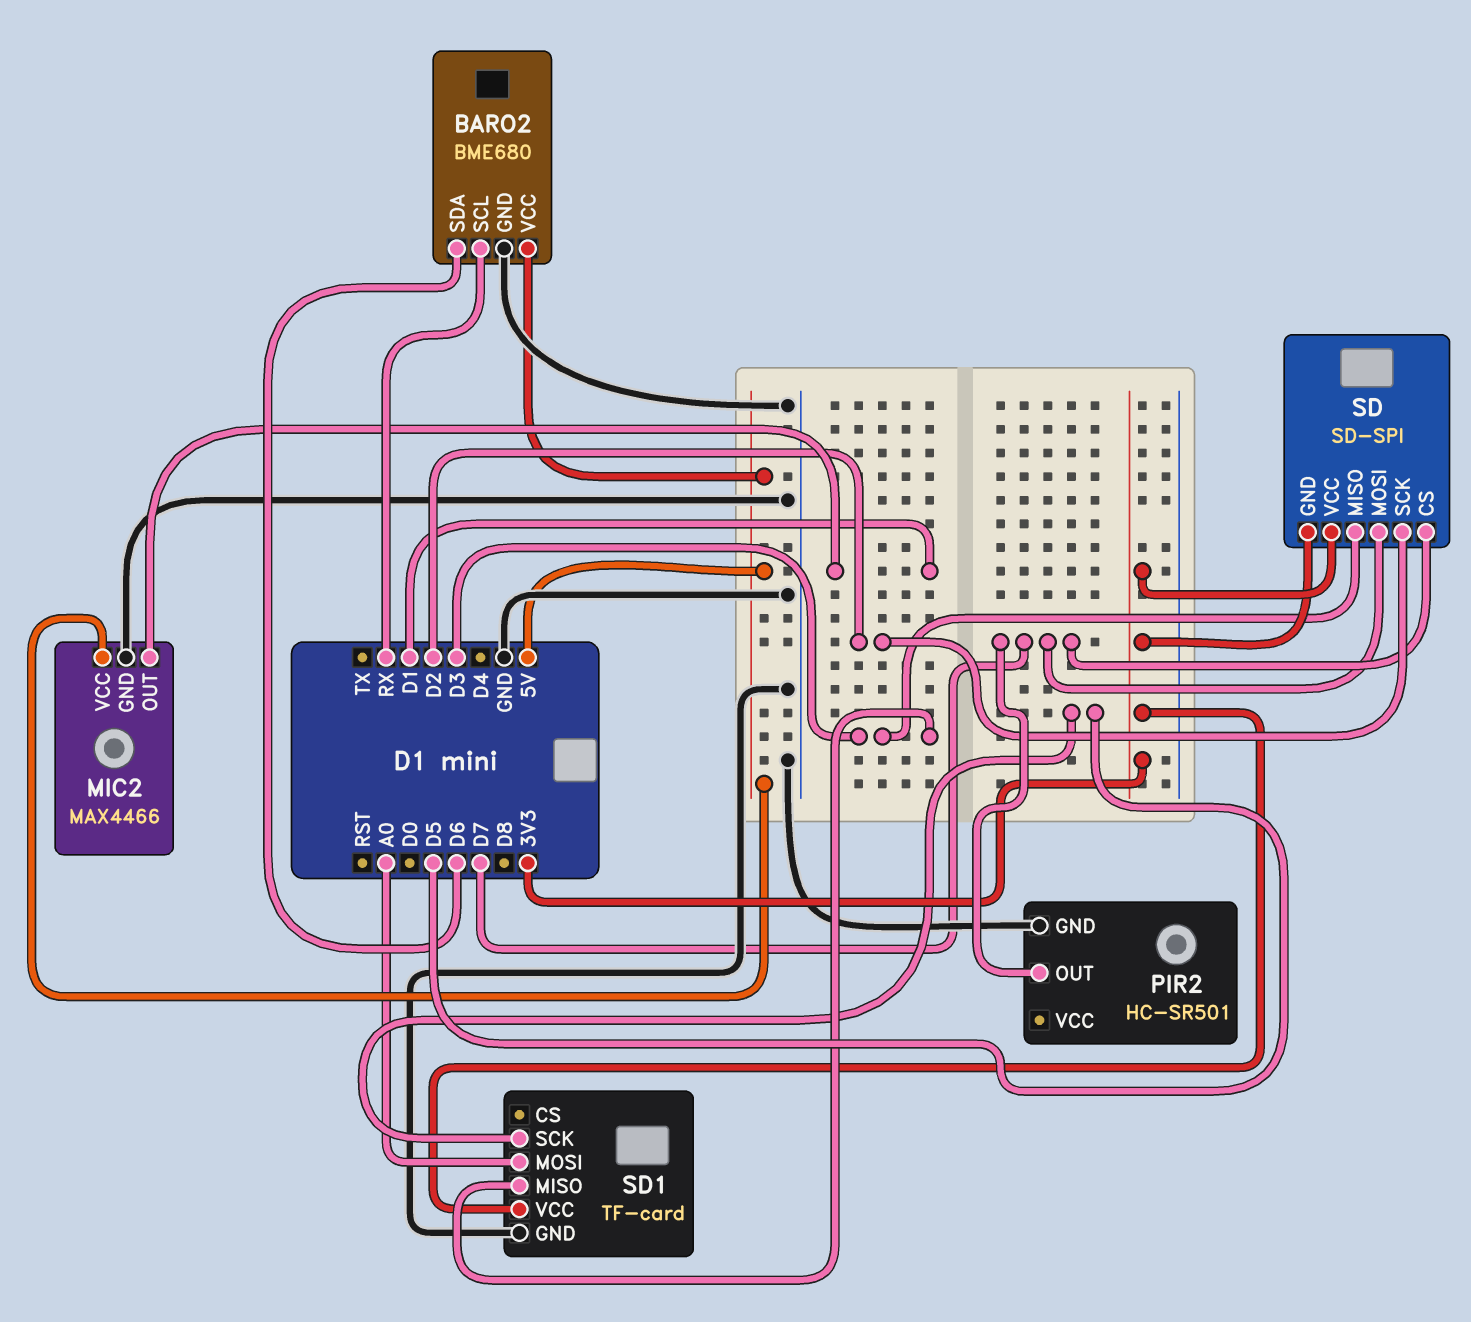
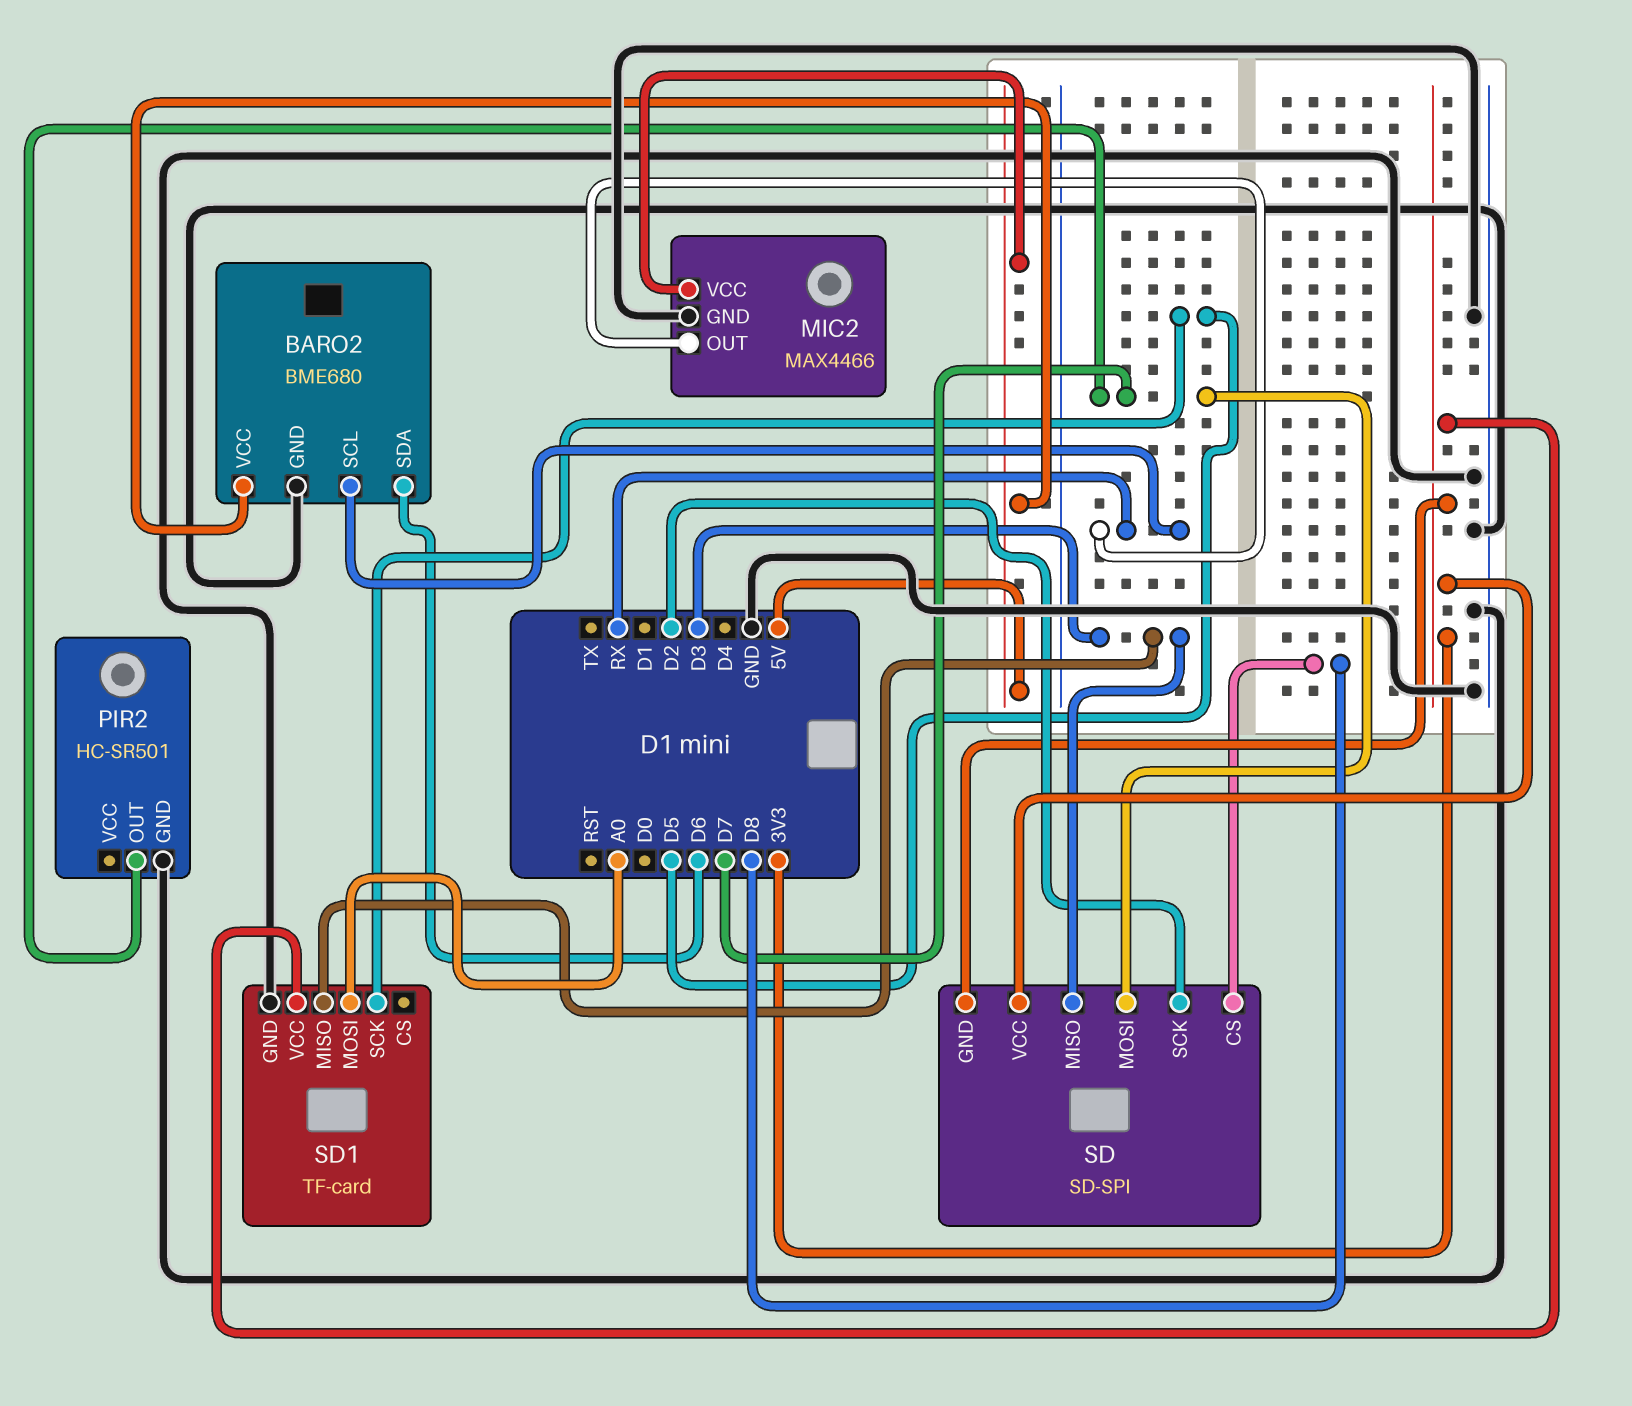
MIC2 pin OUT: D1 -> RX
SD pin CS: D7 -> D8

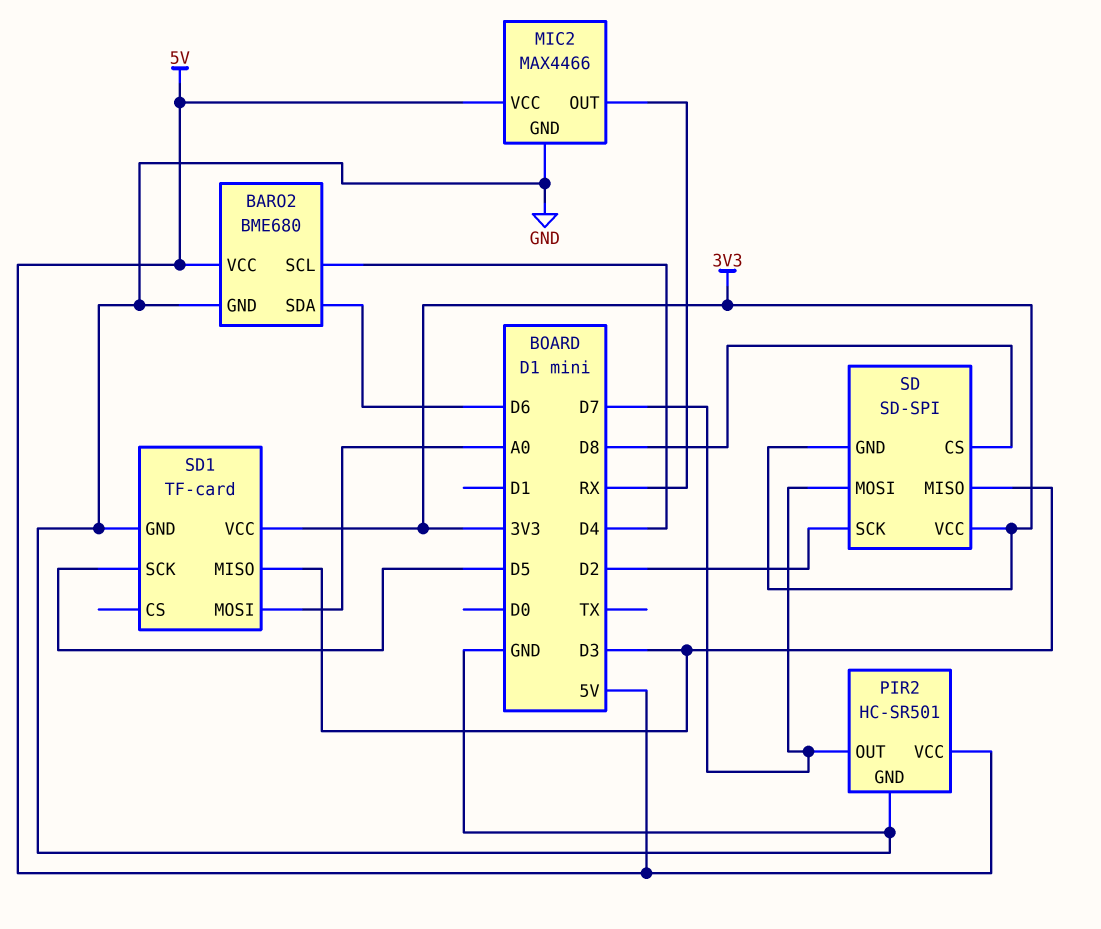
BARO2 pin SCL: RX -> D4
PIR2 pin VCC: none -> 5V

